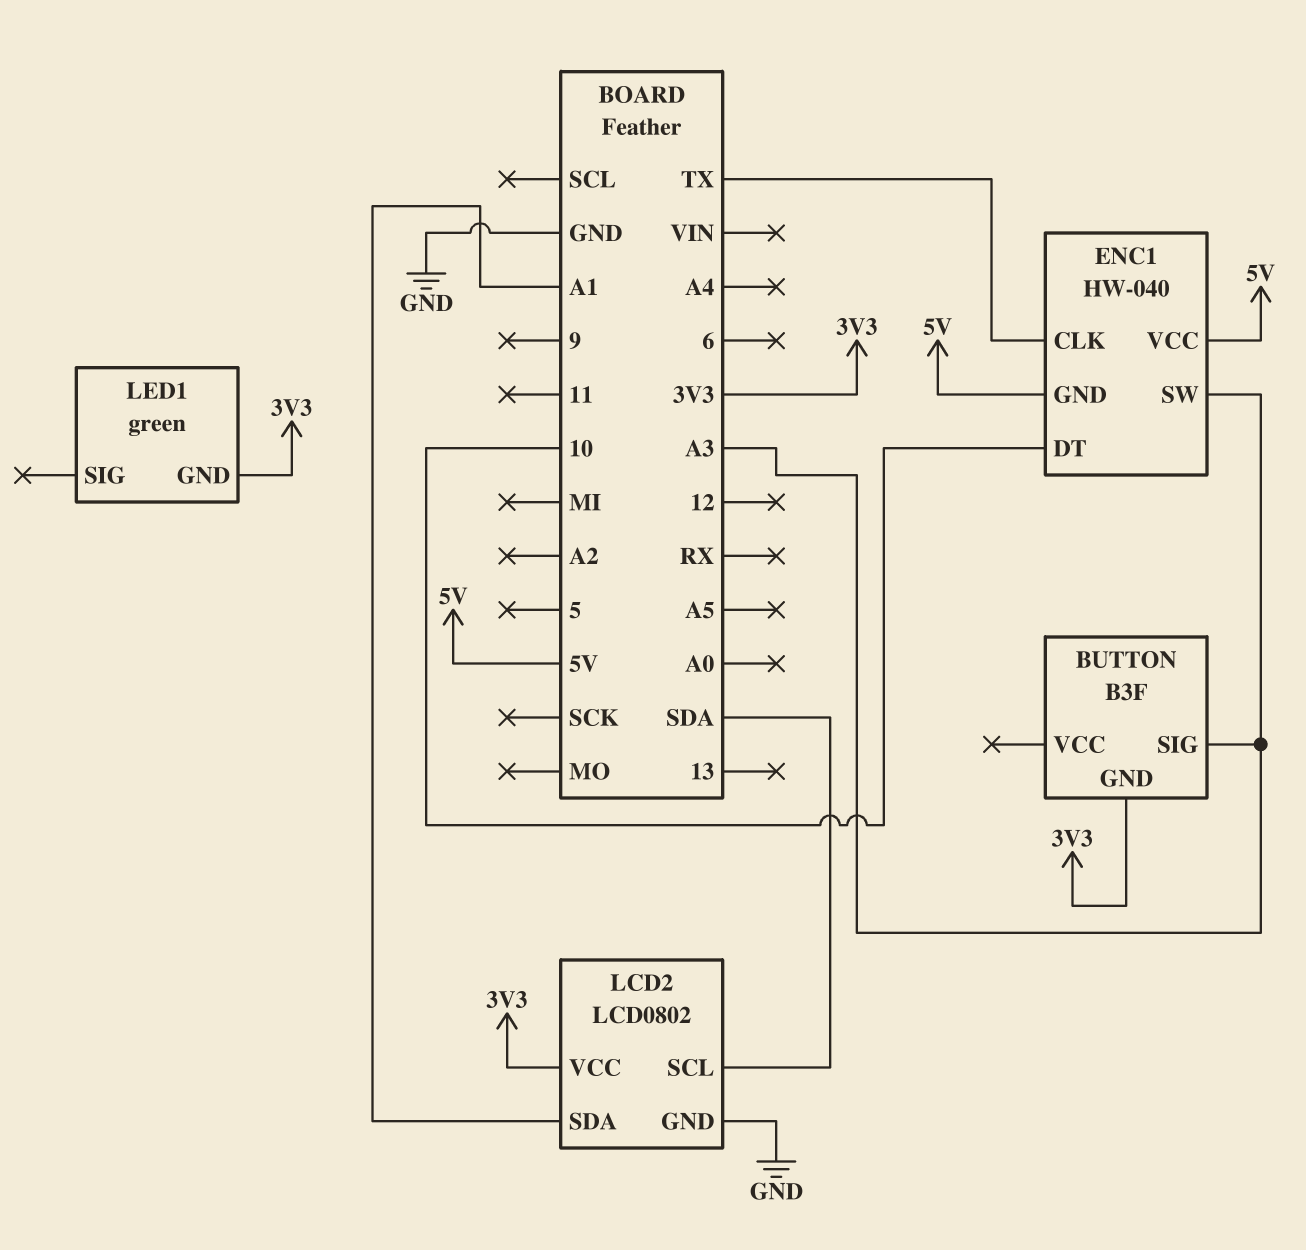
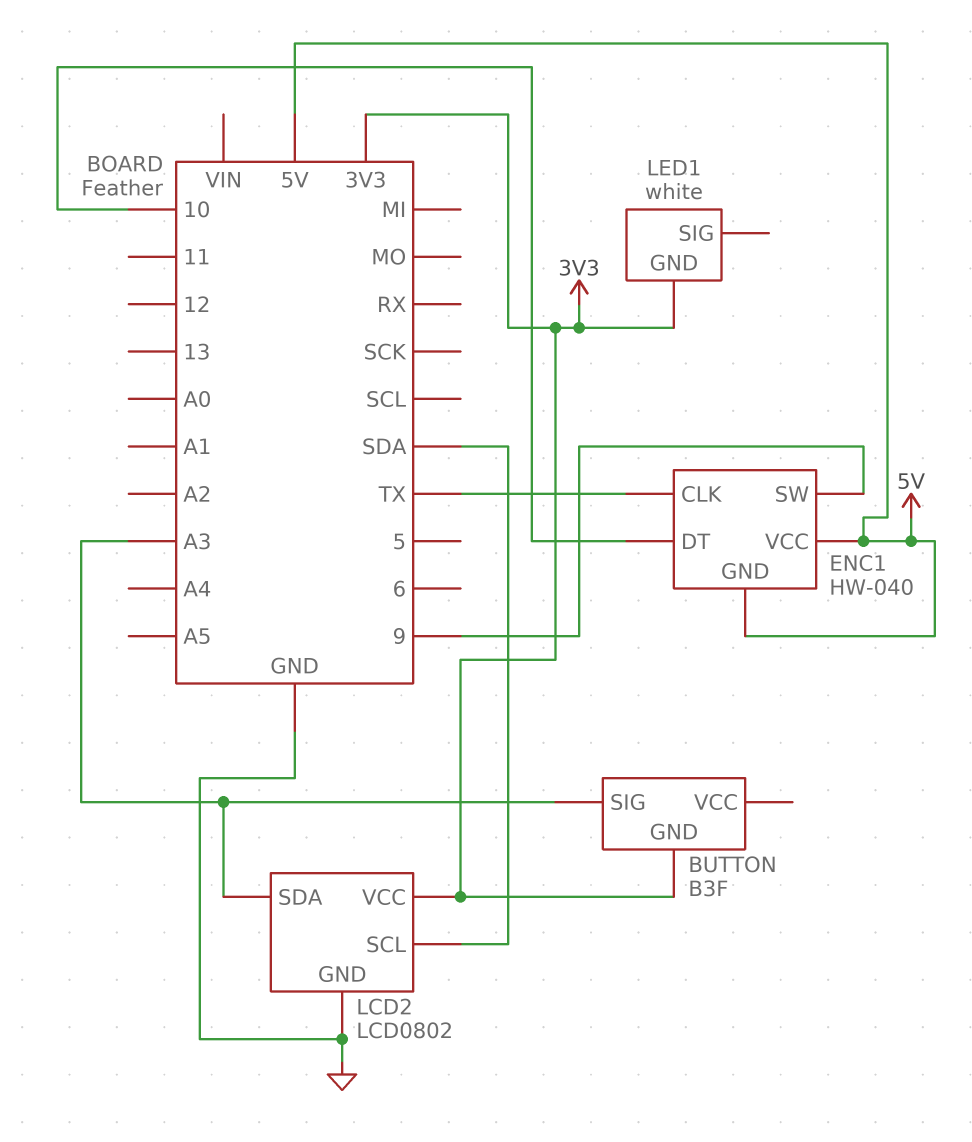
ENC1 pin SW: A3 -> 9
LCD2 pin SDA: A1 -> A3
LED1: green -> white

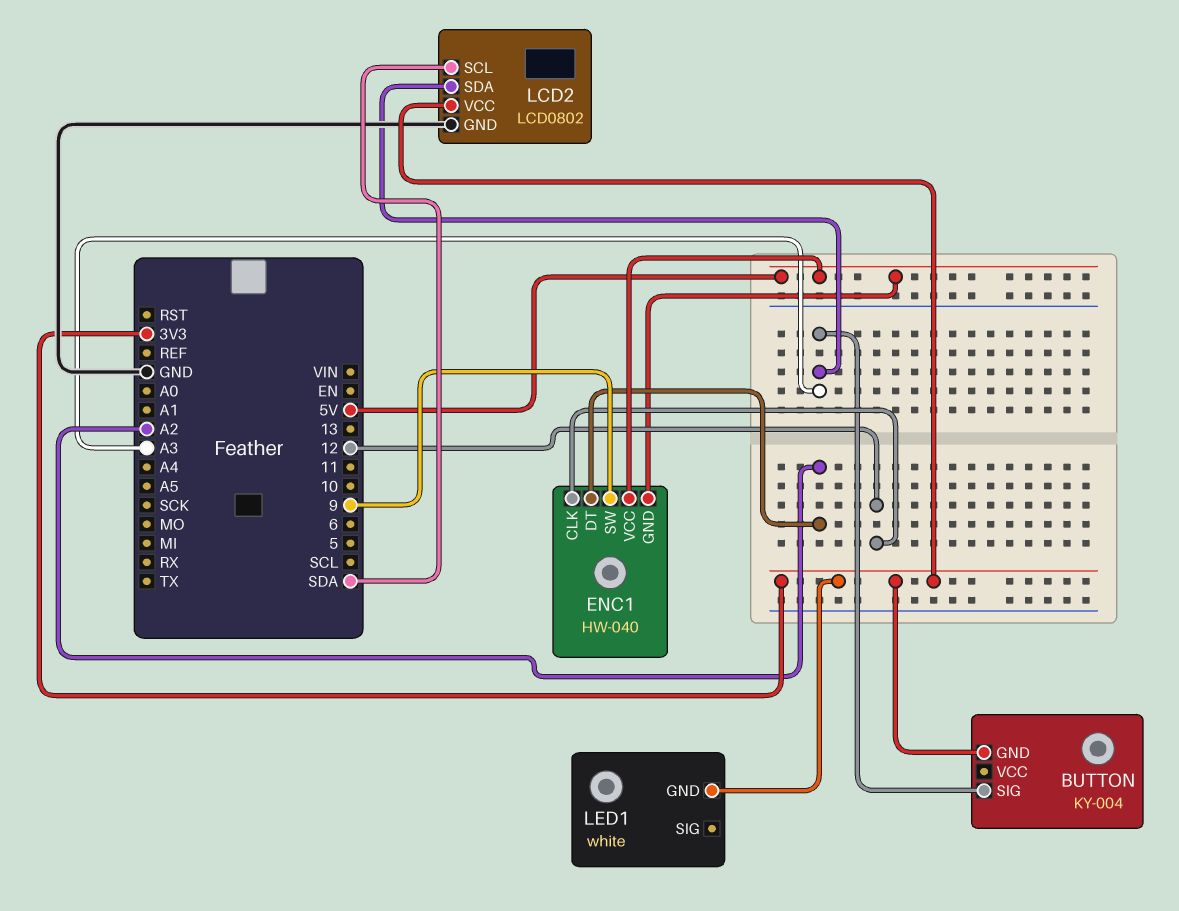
BUTTON: B3F -> KY-004
ENC1 pin CLK: TX -> 12
ENC1 pin DT: 10 -> A2

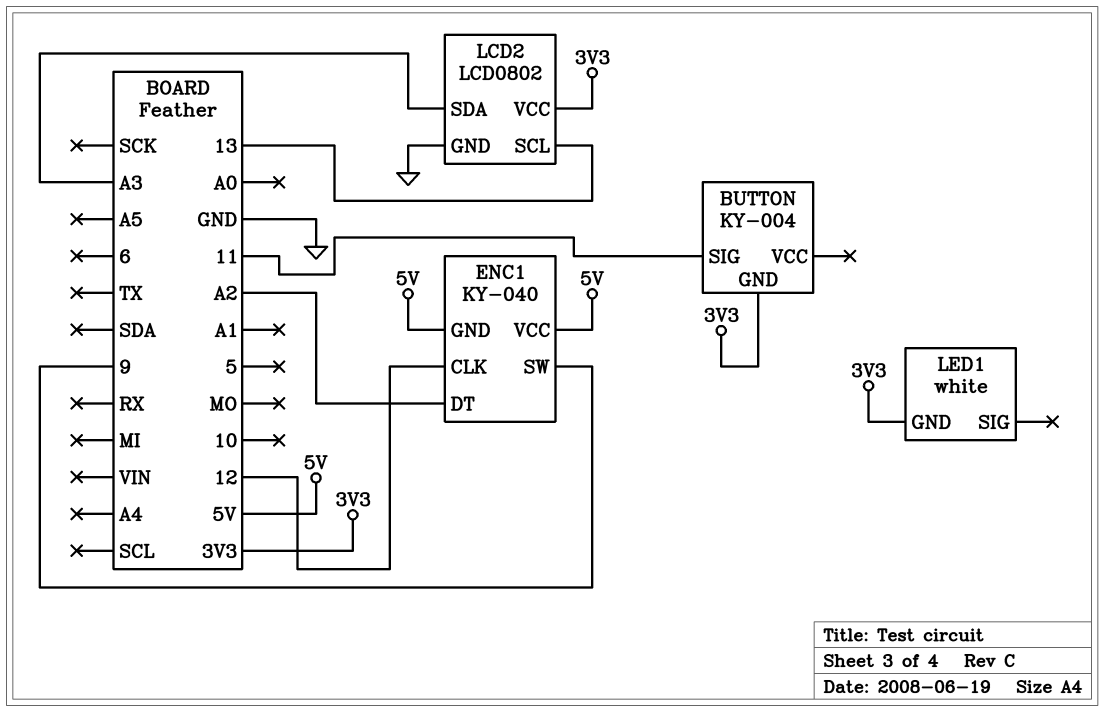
BUTTON pin SIG: A3 -> 11
ENC1: HW-040 -> KY-040
LCD2 pin SCL: SDA -> 13

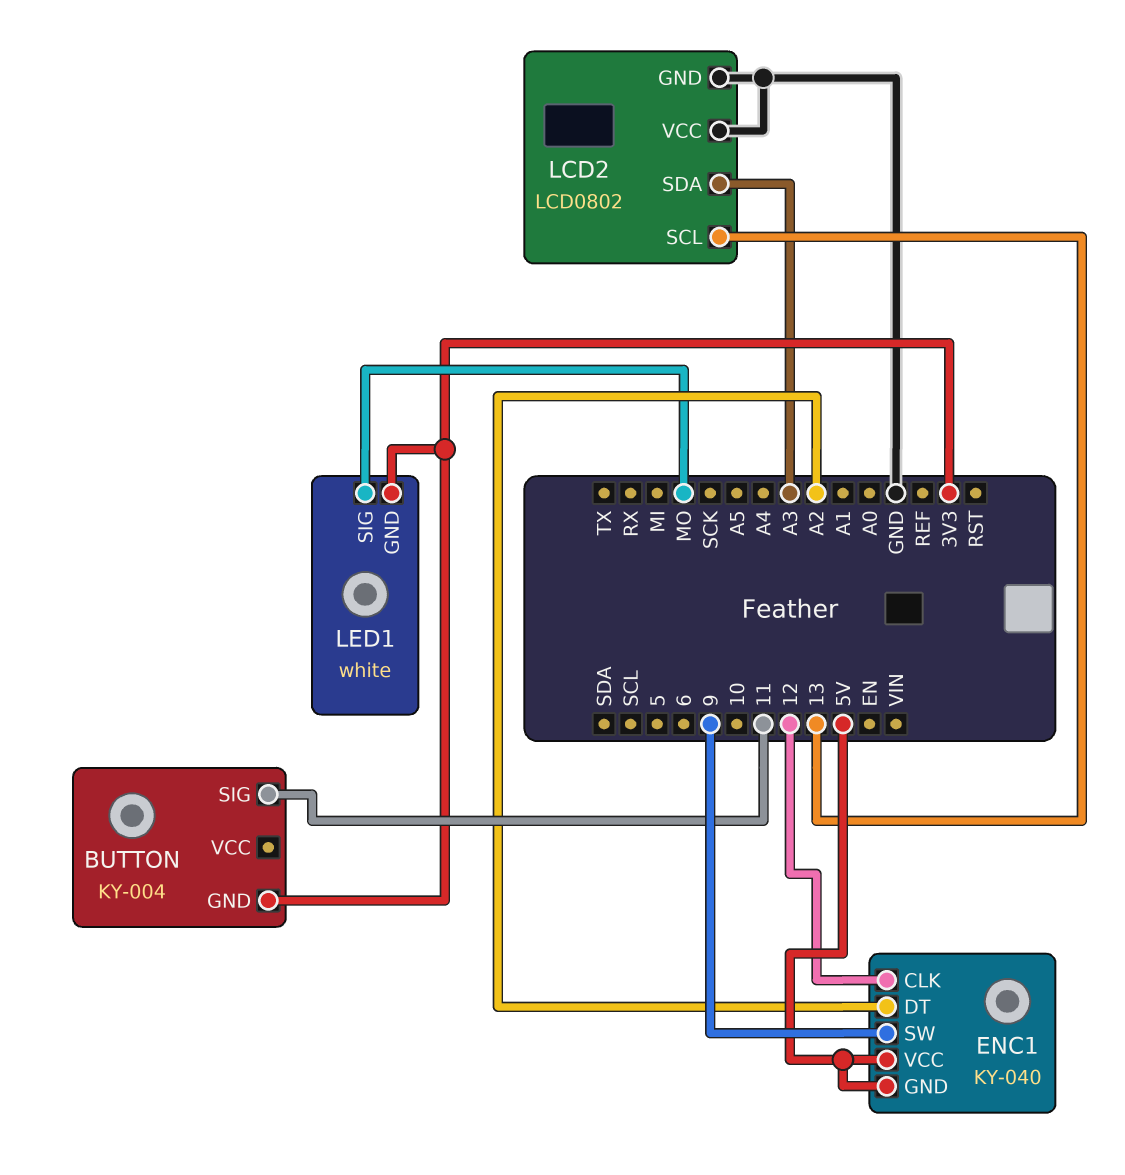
LCD2 pin VCC: 3V3 -> GND
LED1 pin SIG: none -> MO

